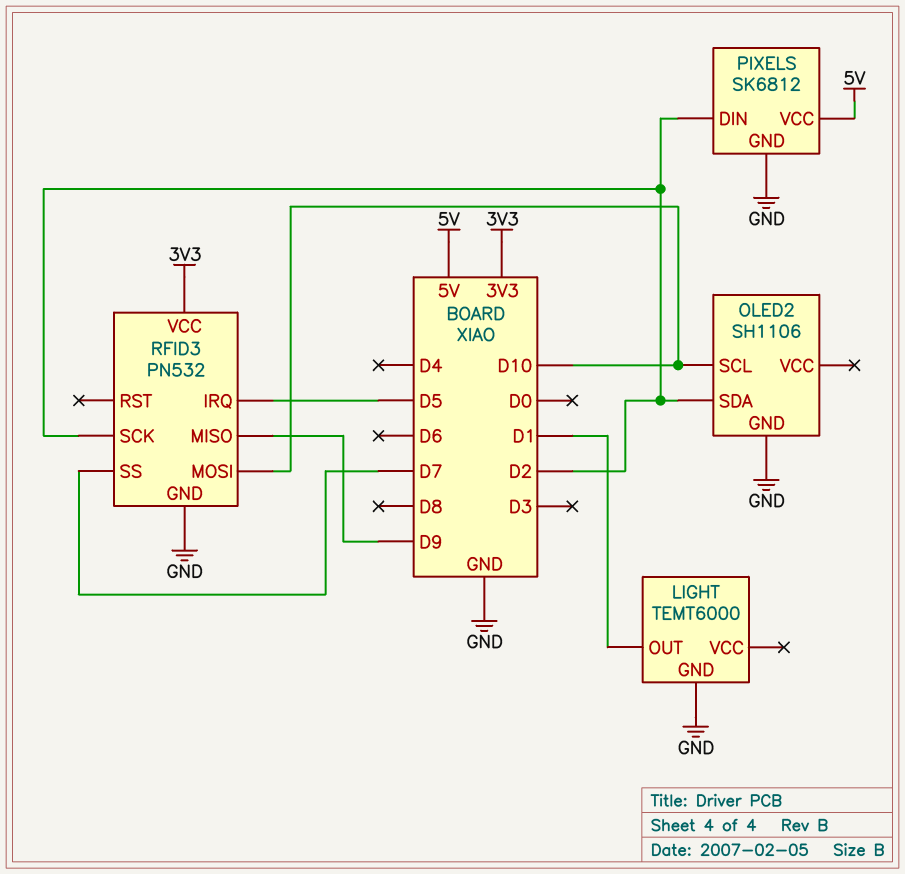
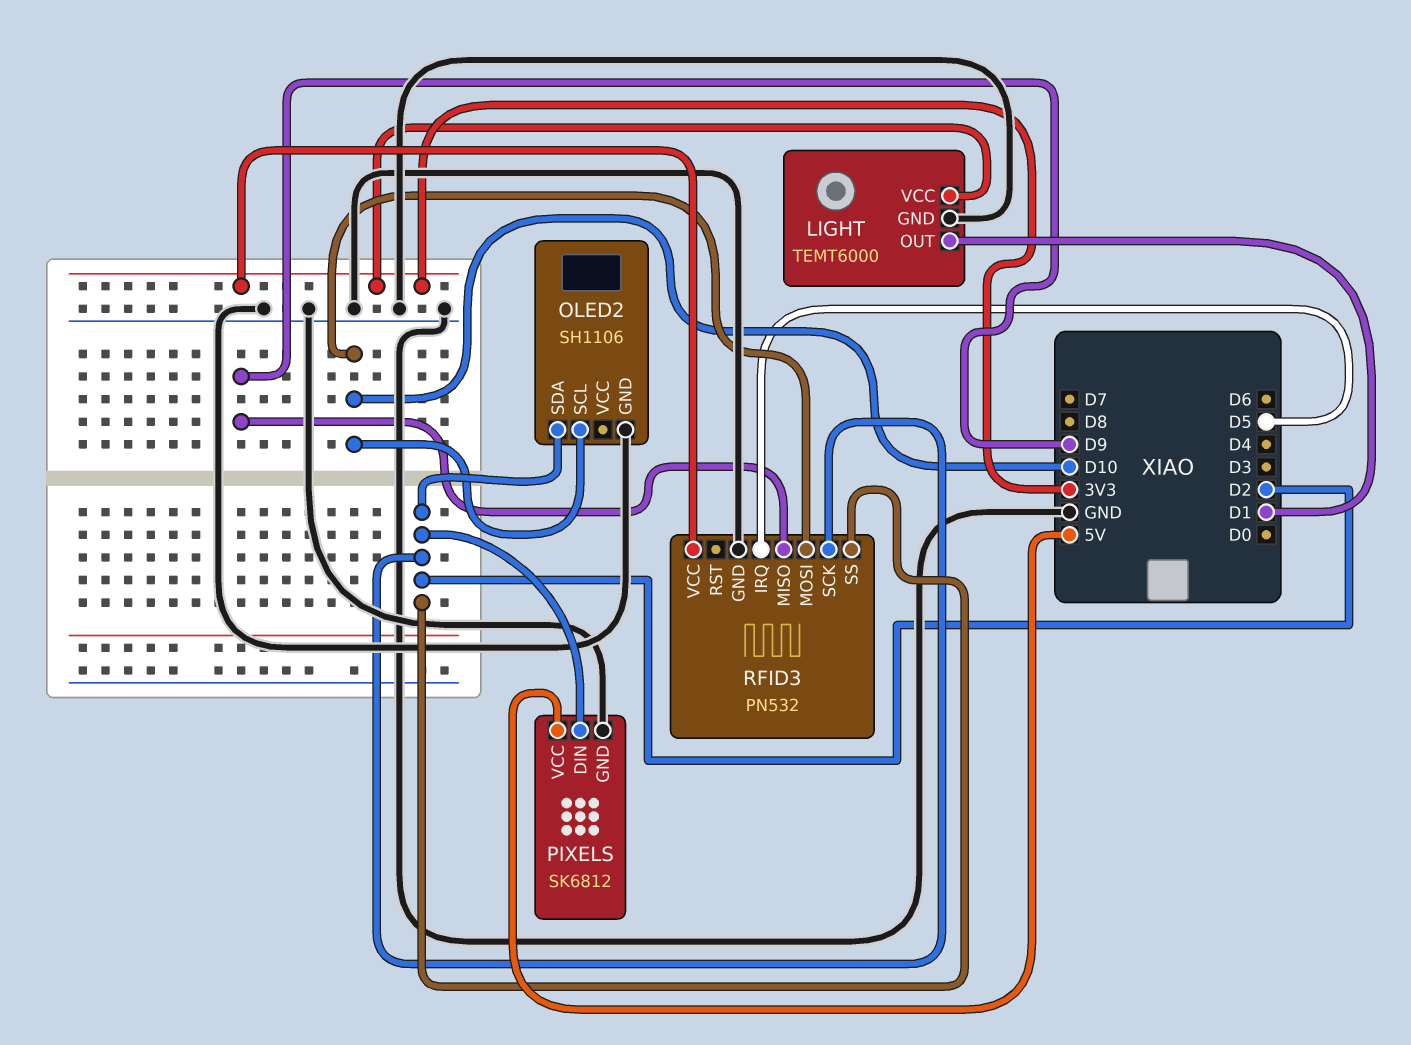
LIGHT pin VCC: none -> 3V3
RFID3 pin SS: D7 -> D2

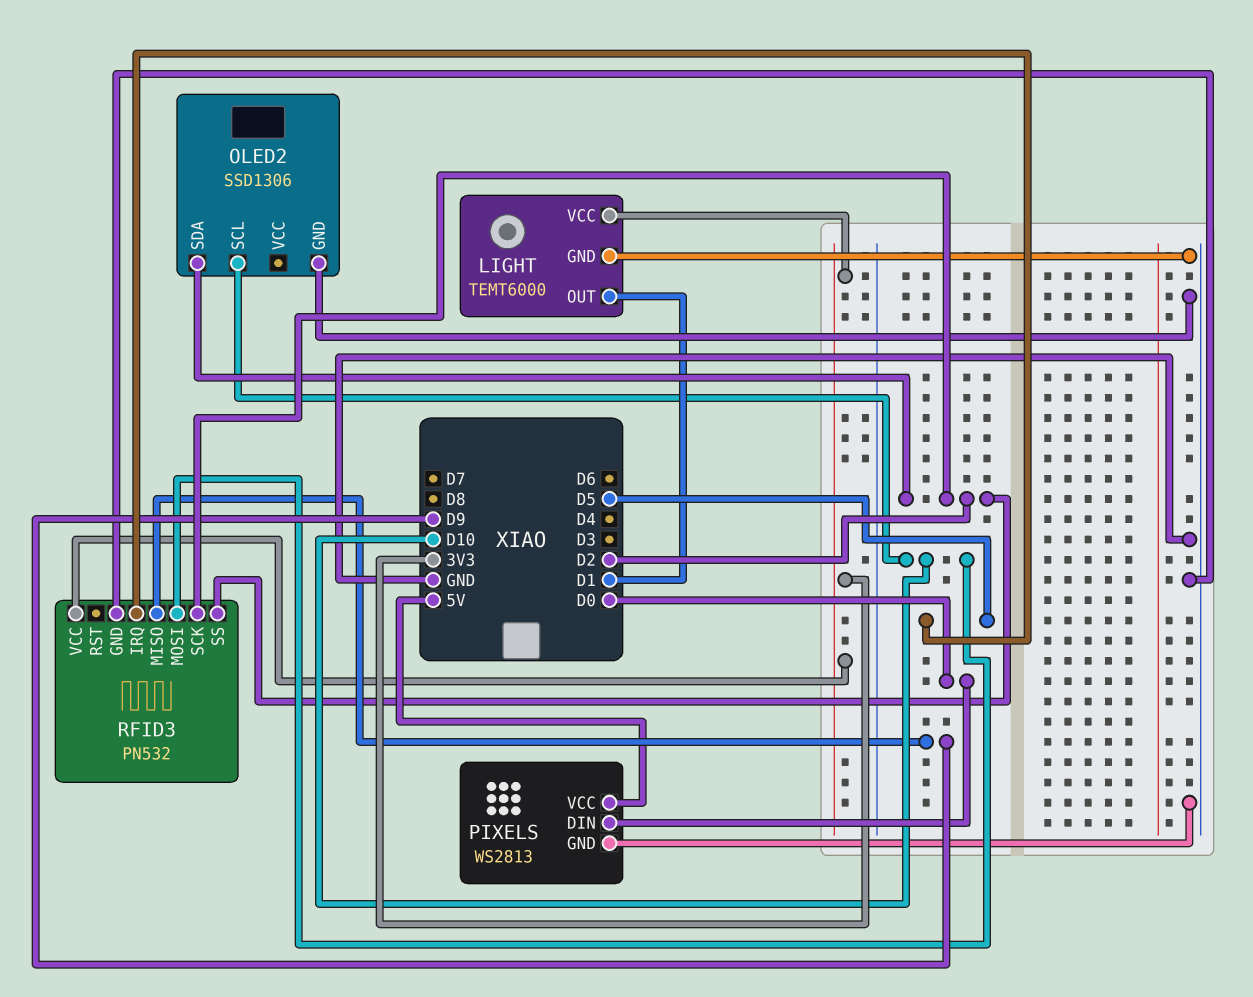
OLED2: SH1106 -> SSD1306
PIXELS: SK6812 -> WS2813
PIXELS pin DIN: D2 -> D0

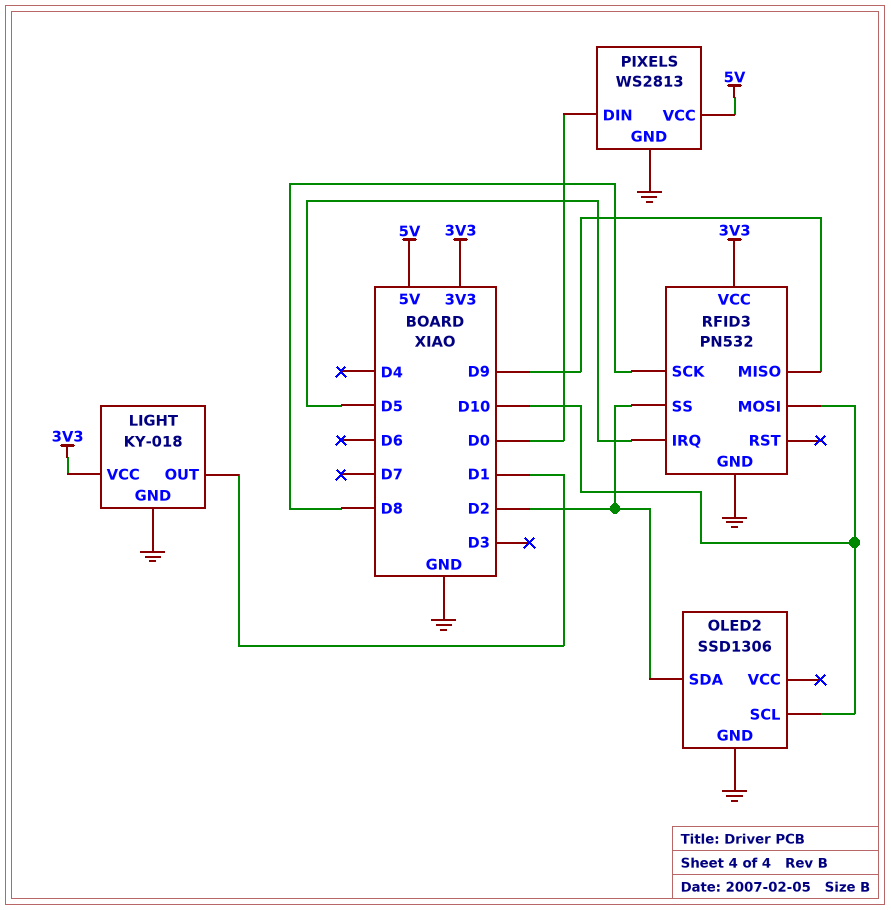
LIGHT: TEMT6000 -> KY-018
RFID3 pin SCK: D2 -> D8

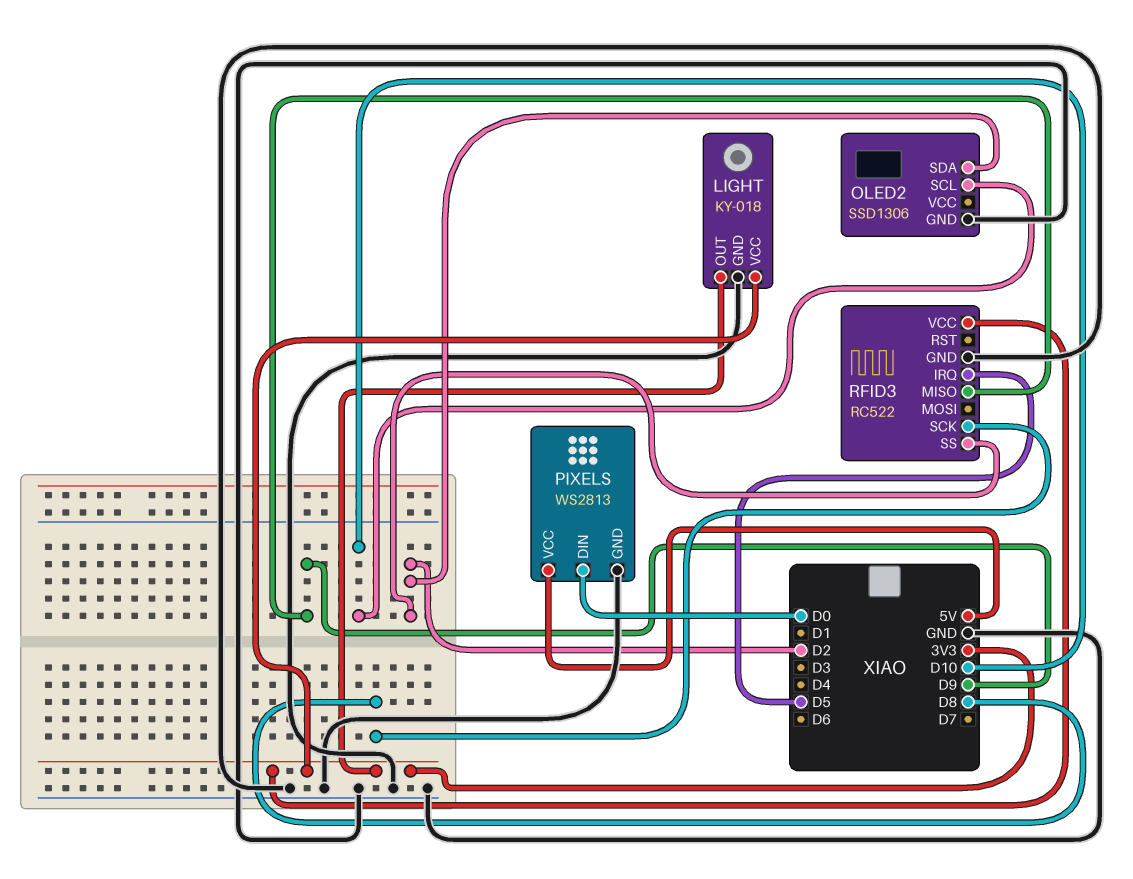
LIGHT pin OUT: D1 -> 3V3
RFID3: PN532 -> RC522
RFID3 pin MOSI: D10 -> none

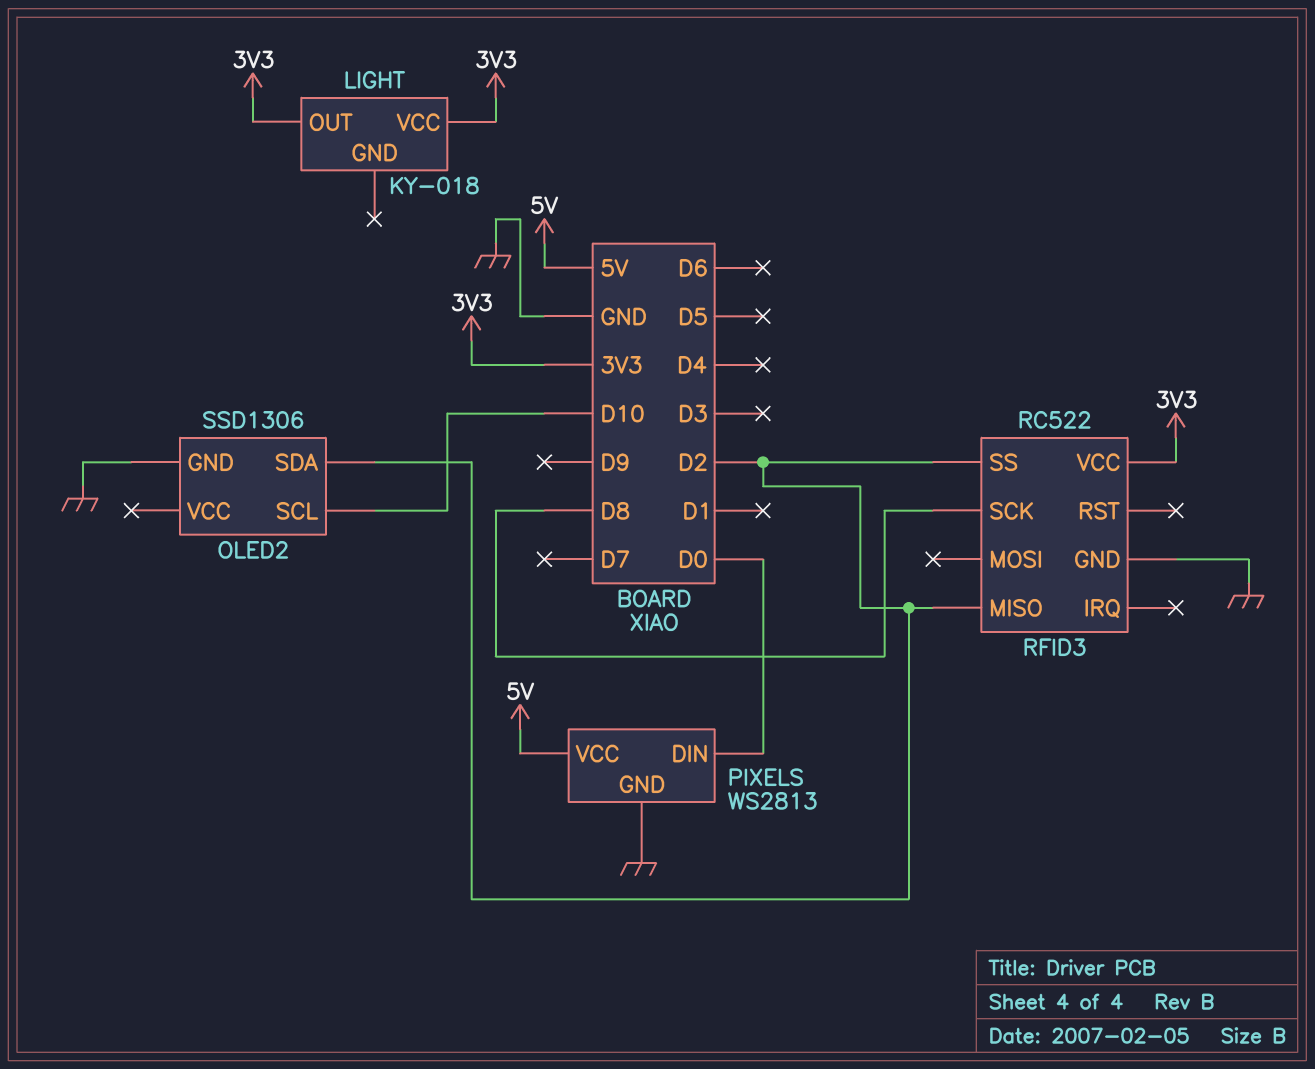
LIGHT pin GND: GND -> none
RFID3 pin IRQ: D5 -> none
RFID3 pin MISO: D9 -> D2

